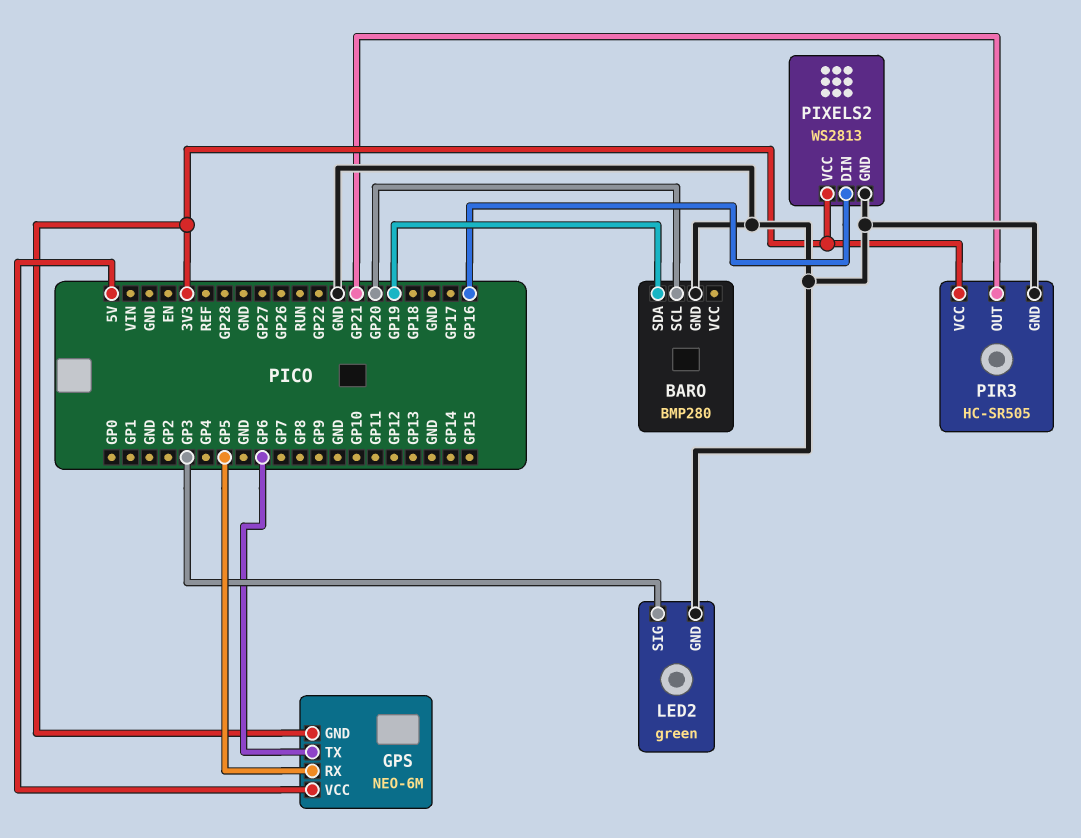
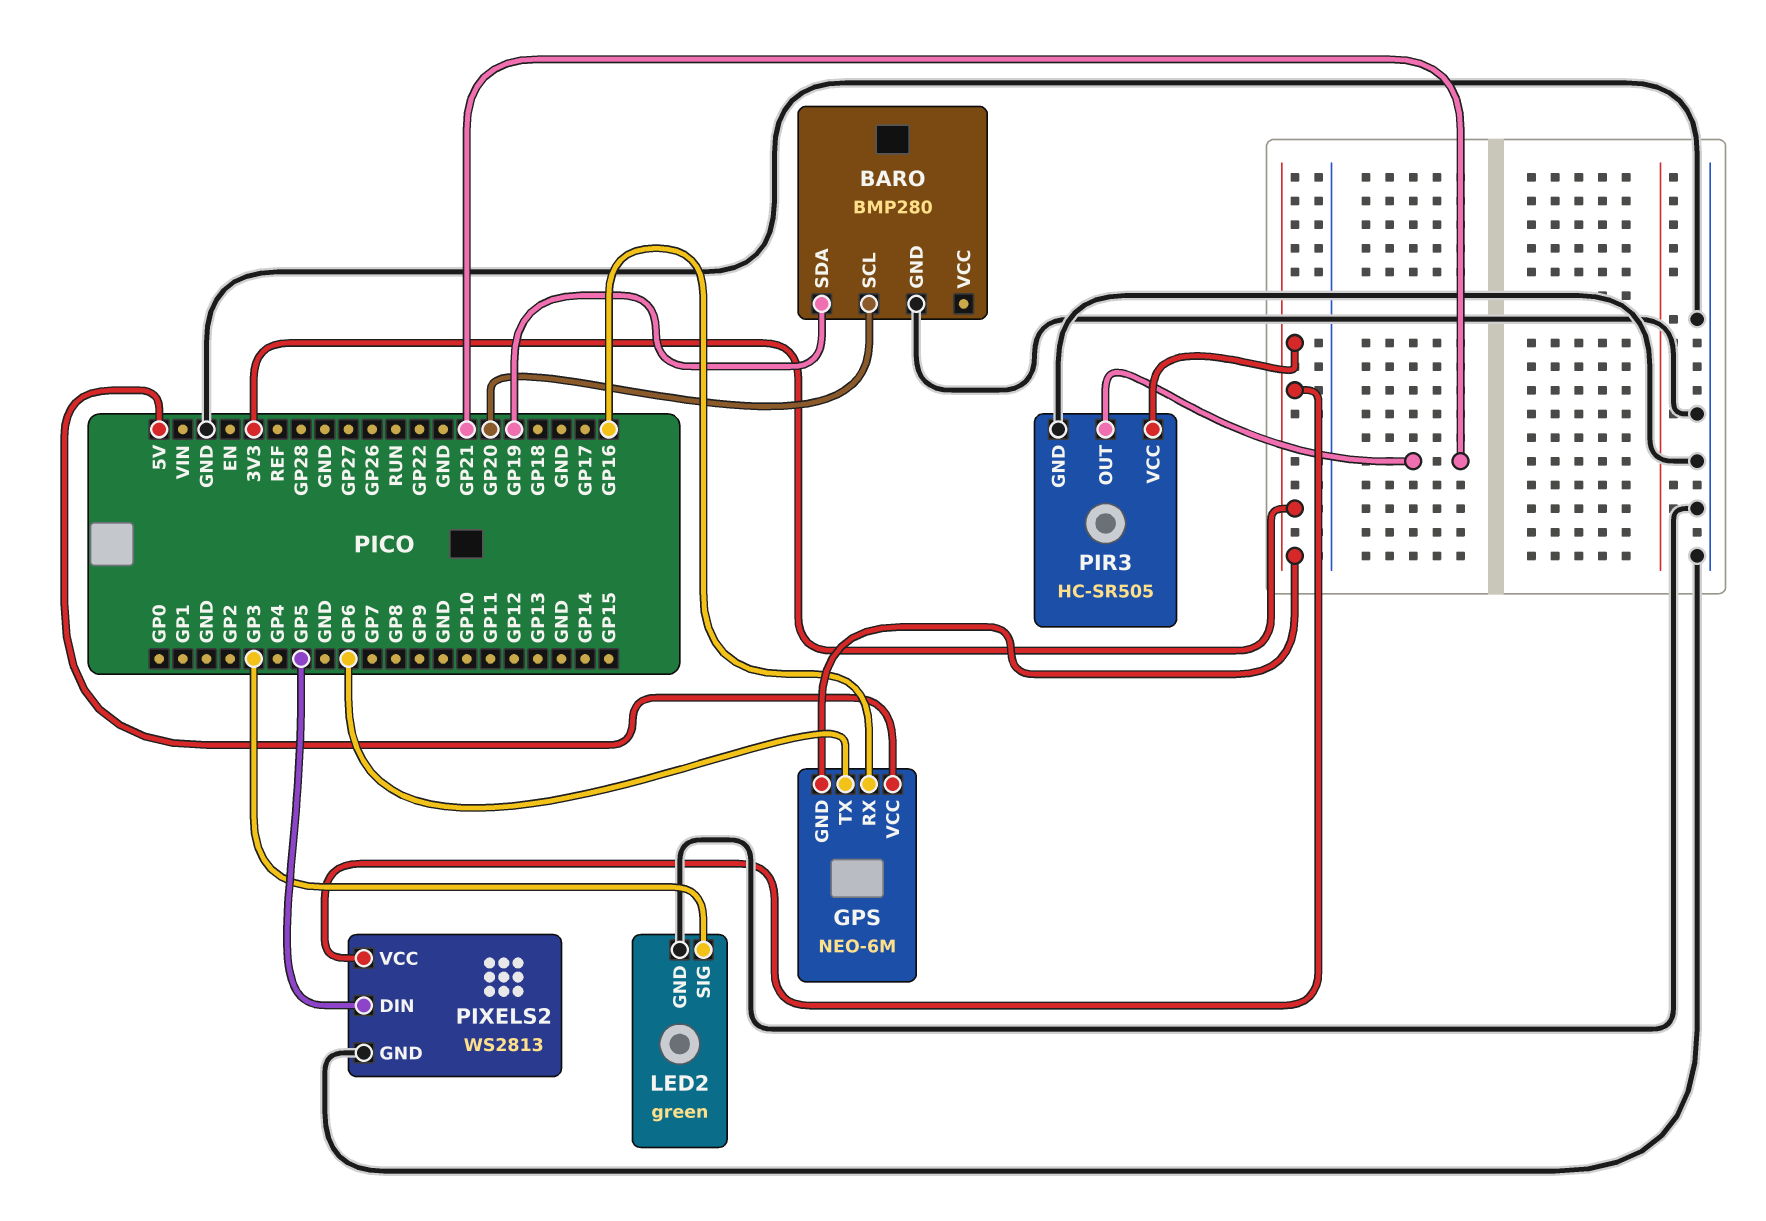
GPS pin RX: GP5 -> GP16
PIXELS2 pin DIN: GP16 -> GP5

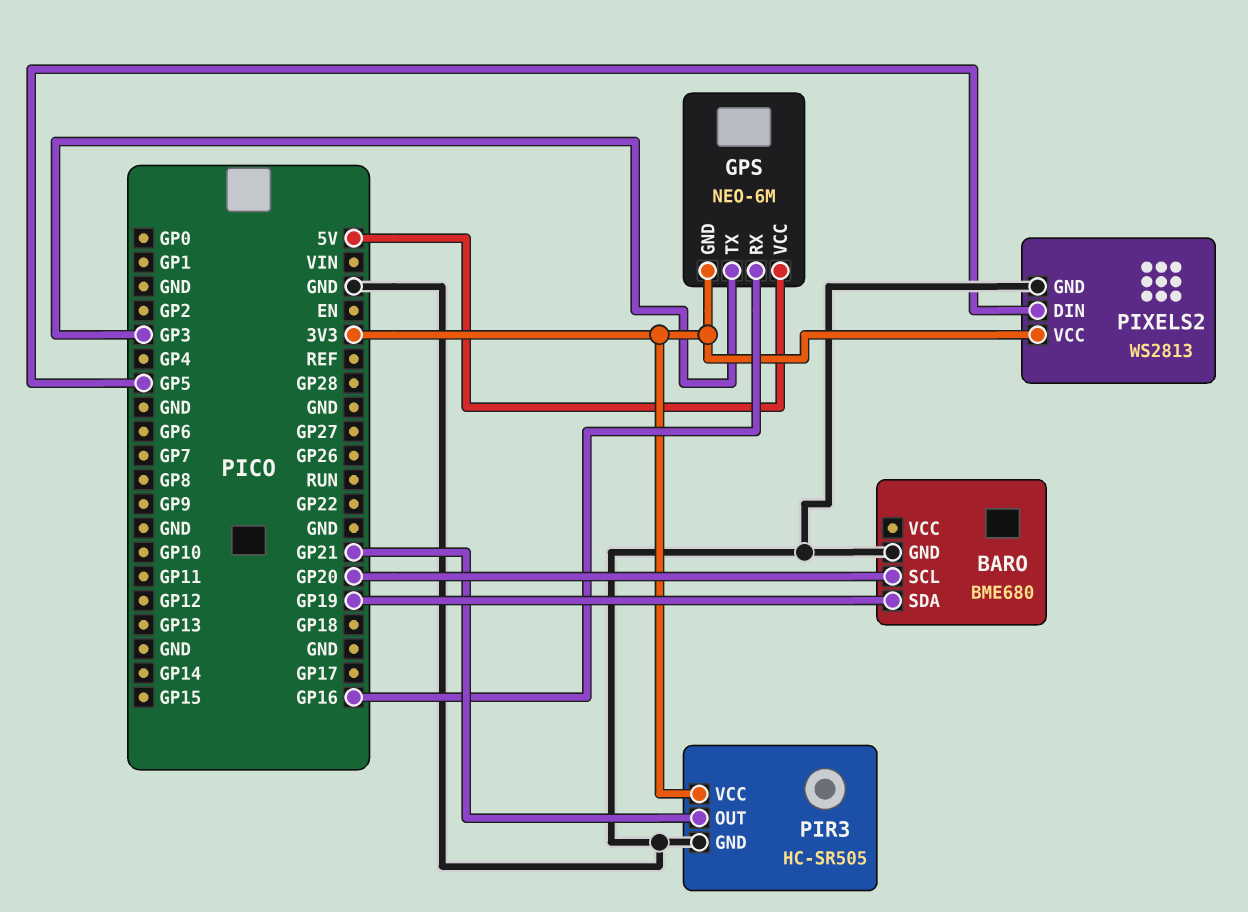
BARO: BMP280 -> BME680
GPS pin TX: GP6 -> GP3
LED2: green -> none
LED2 pin GND: GND -> none
LED2 pin SIG: GP3 -> none

